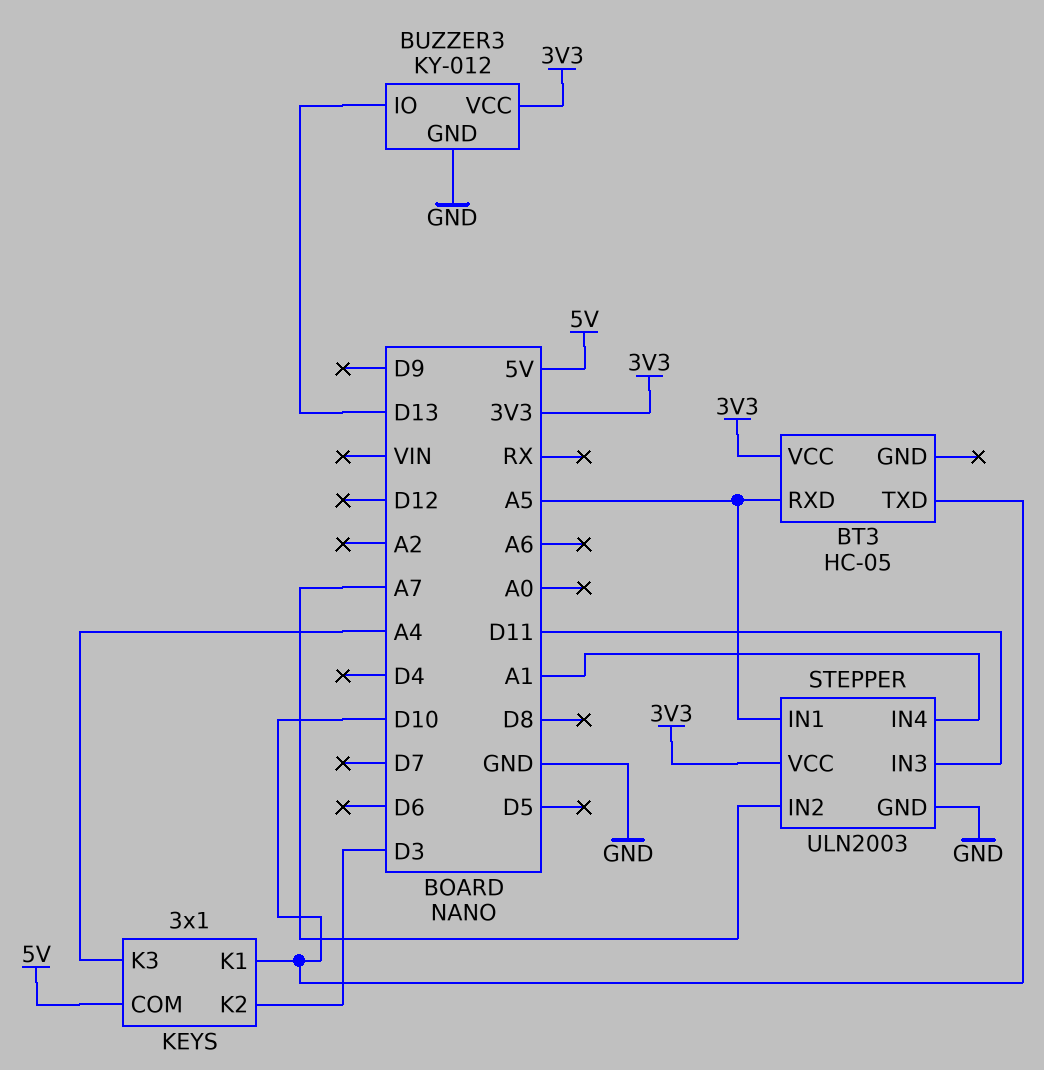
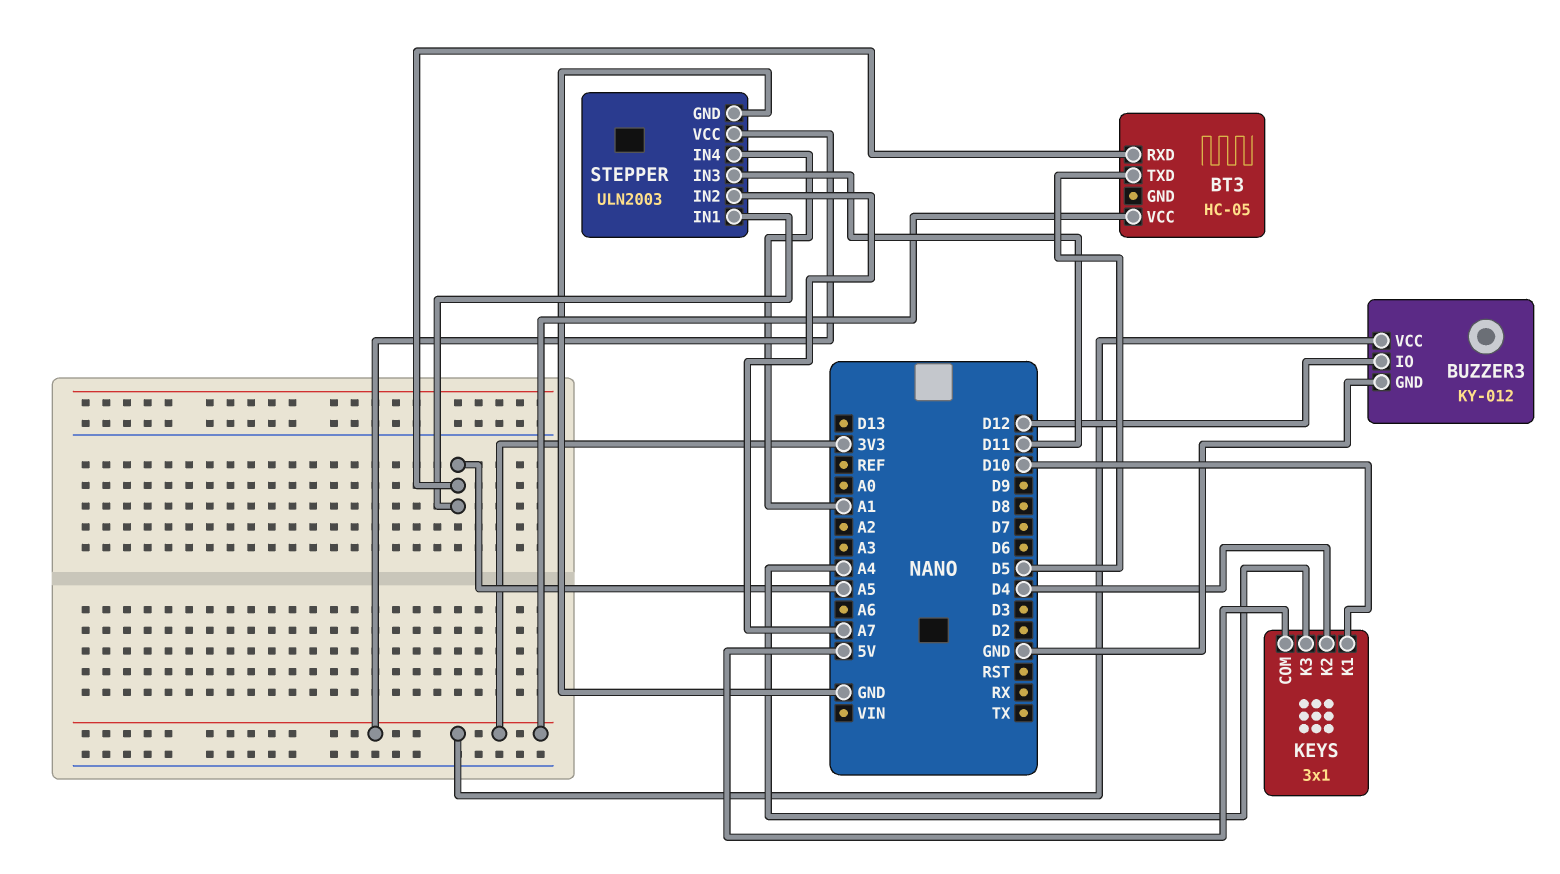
BT3 pin TXD: D10 -> D5
BUZZER3 pin IO: D13 -> D12
KEYS pin K2: D3 -> D4

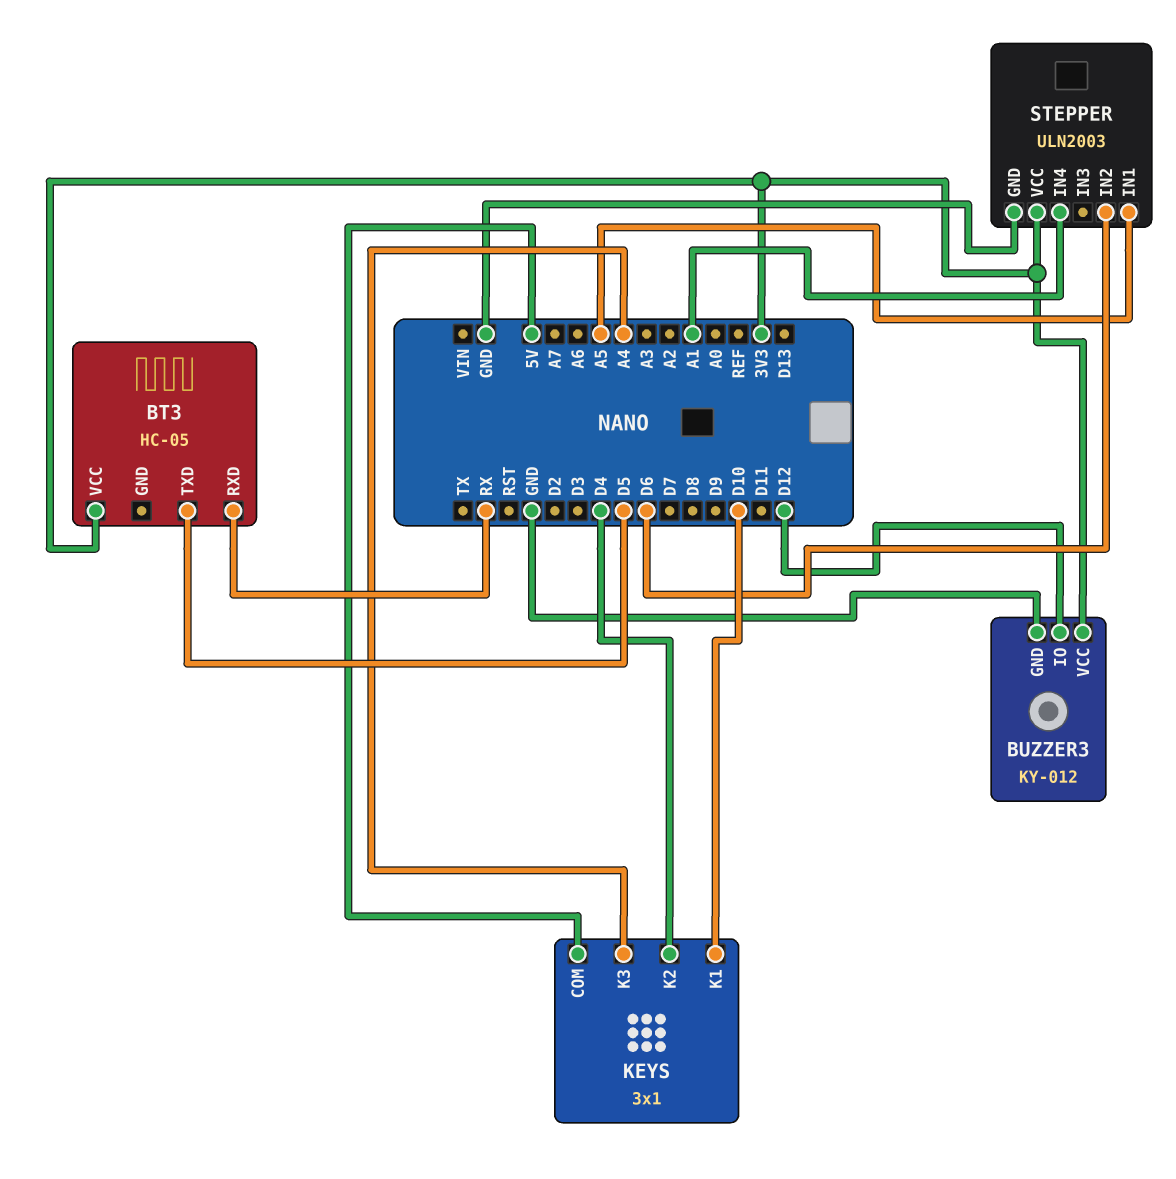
BT3 pin RXD: A5 -> RX
STEPPER pin IN2: A7 -> D6
STEPPER pin IN3: D11 -> none

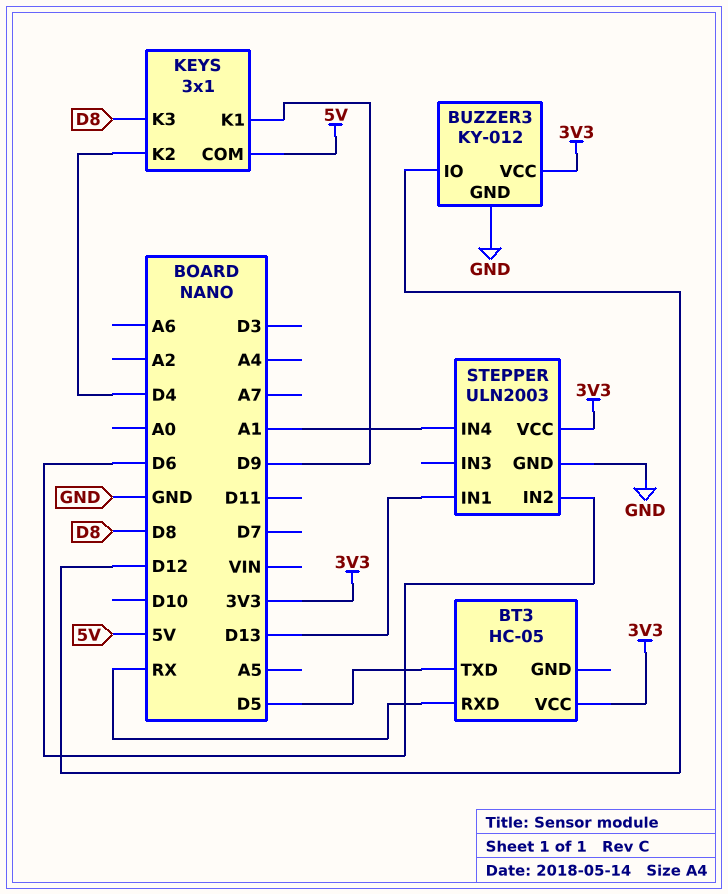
KEYS pin K1: D10 -> D9
KEYS pin K3: A4 -> D8
STEPPER pin IN1: A5 -> D13

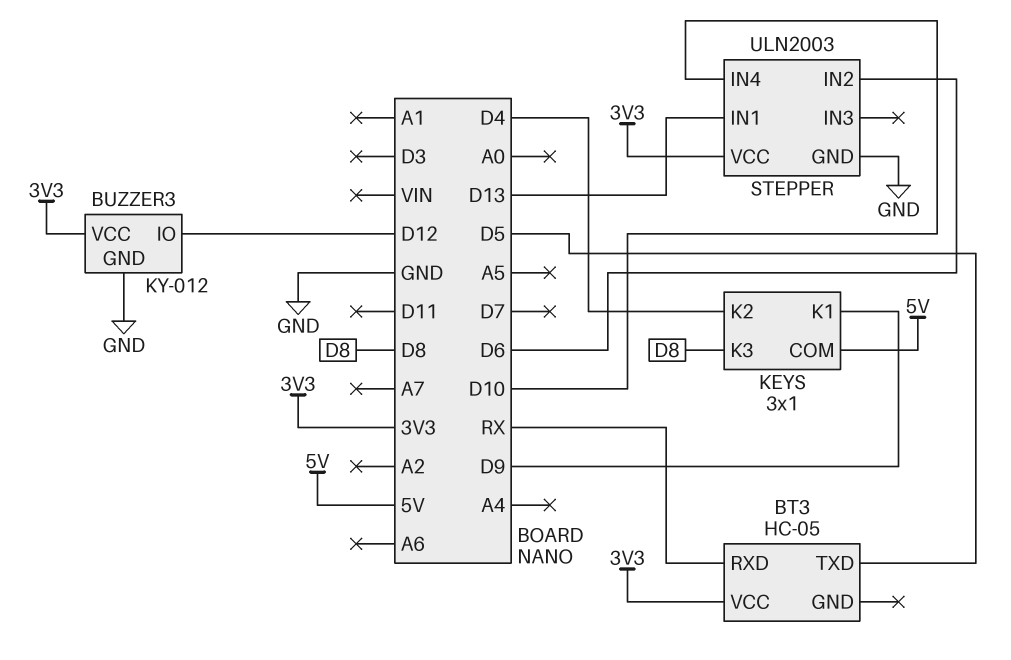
STEPPER pin IN4: A1 -> D10

